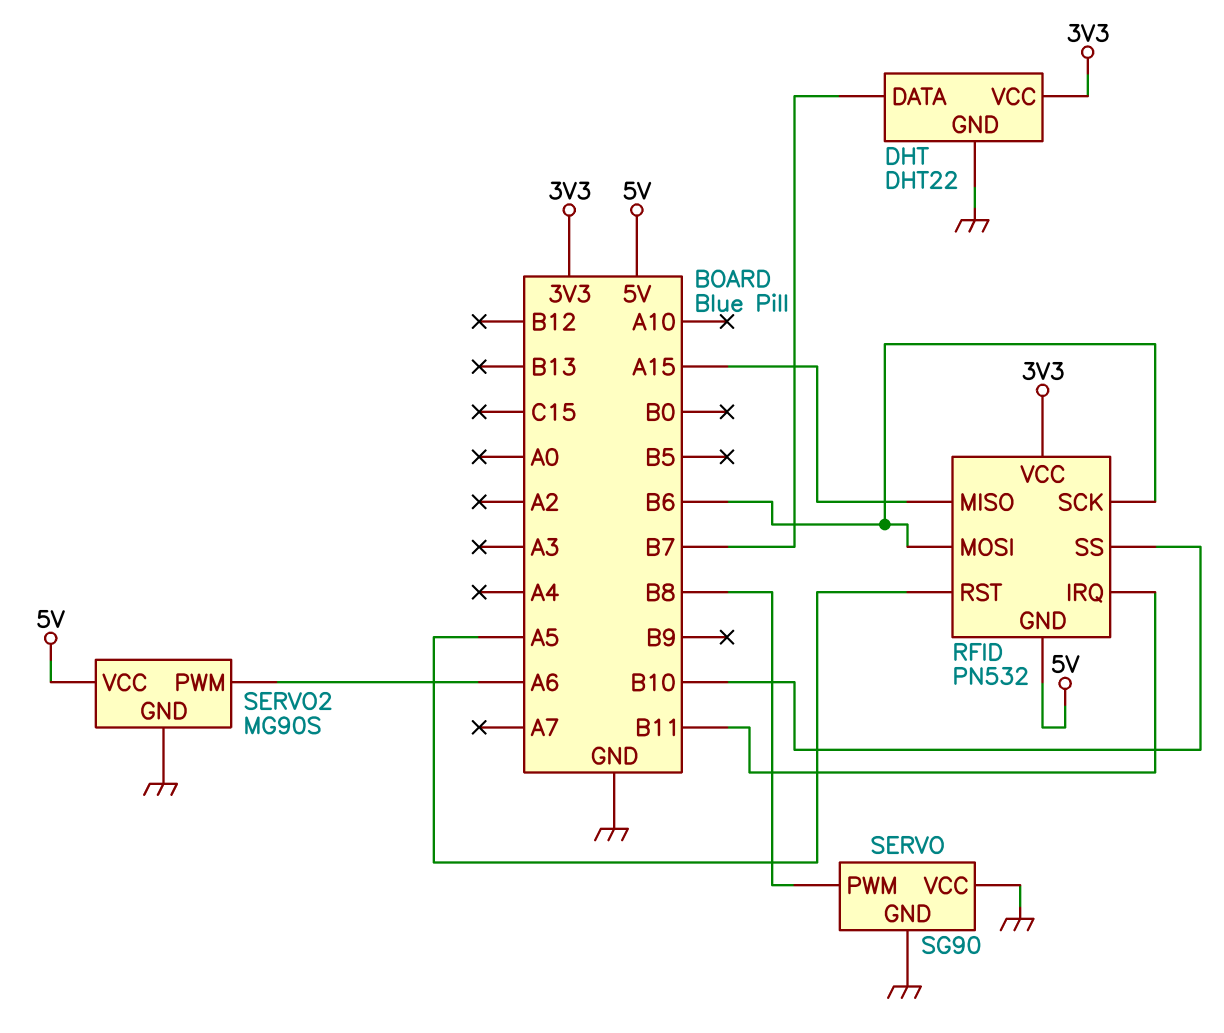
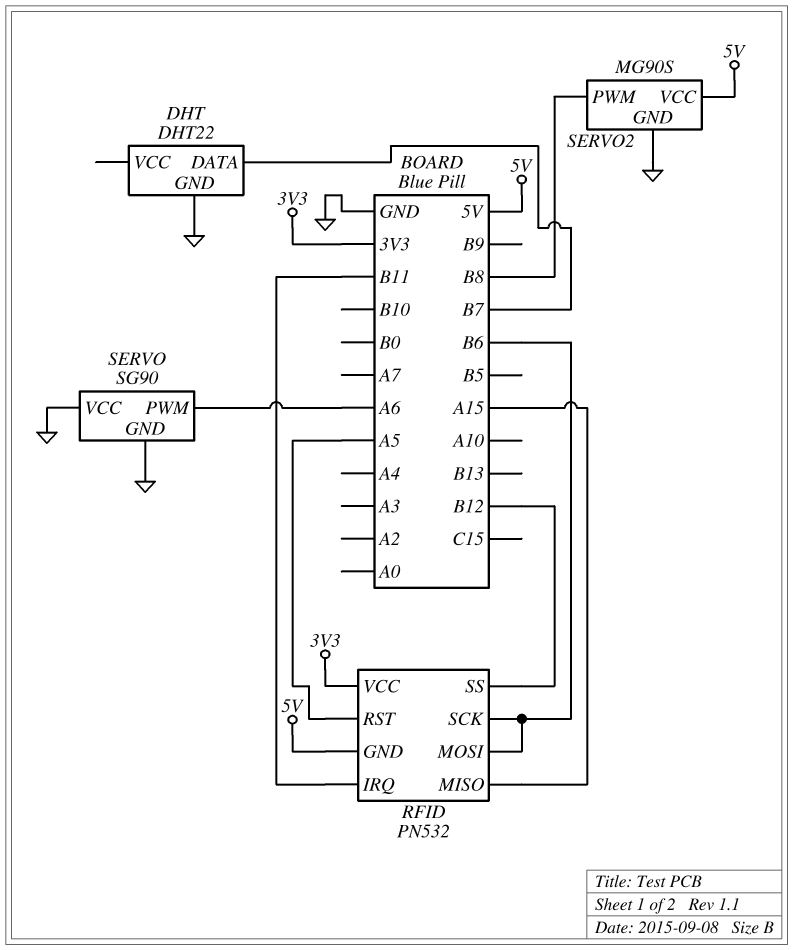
DHT pin VCC: 3V3 -> none
RFID pin SS: B10 -> B12
SERVO pin PWM: B8 -> A6
SERVO2 pin PWM: A6 -> B8

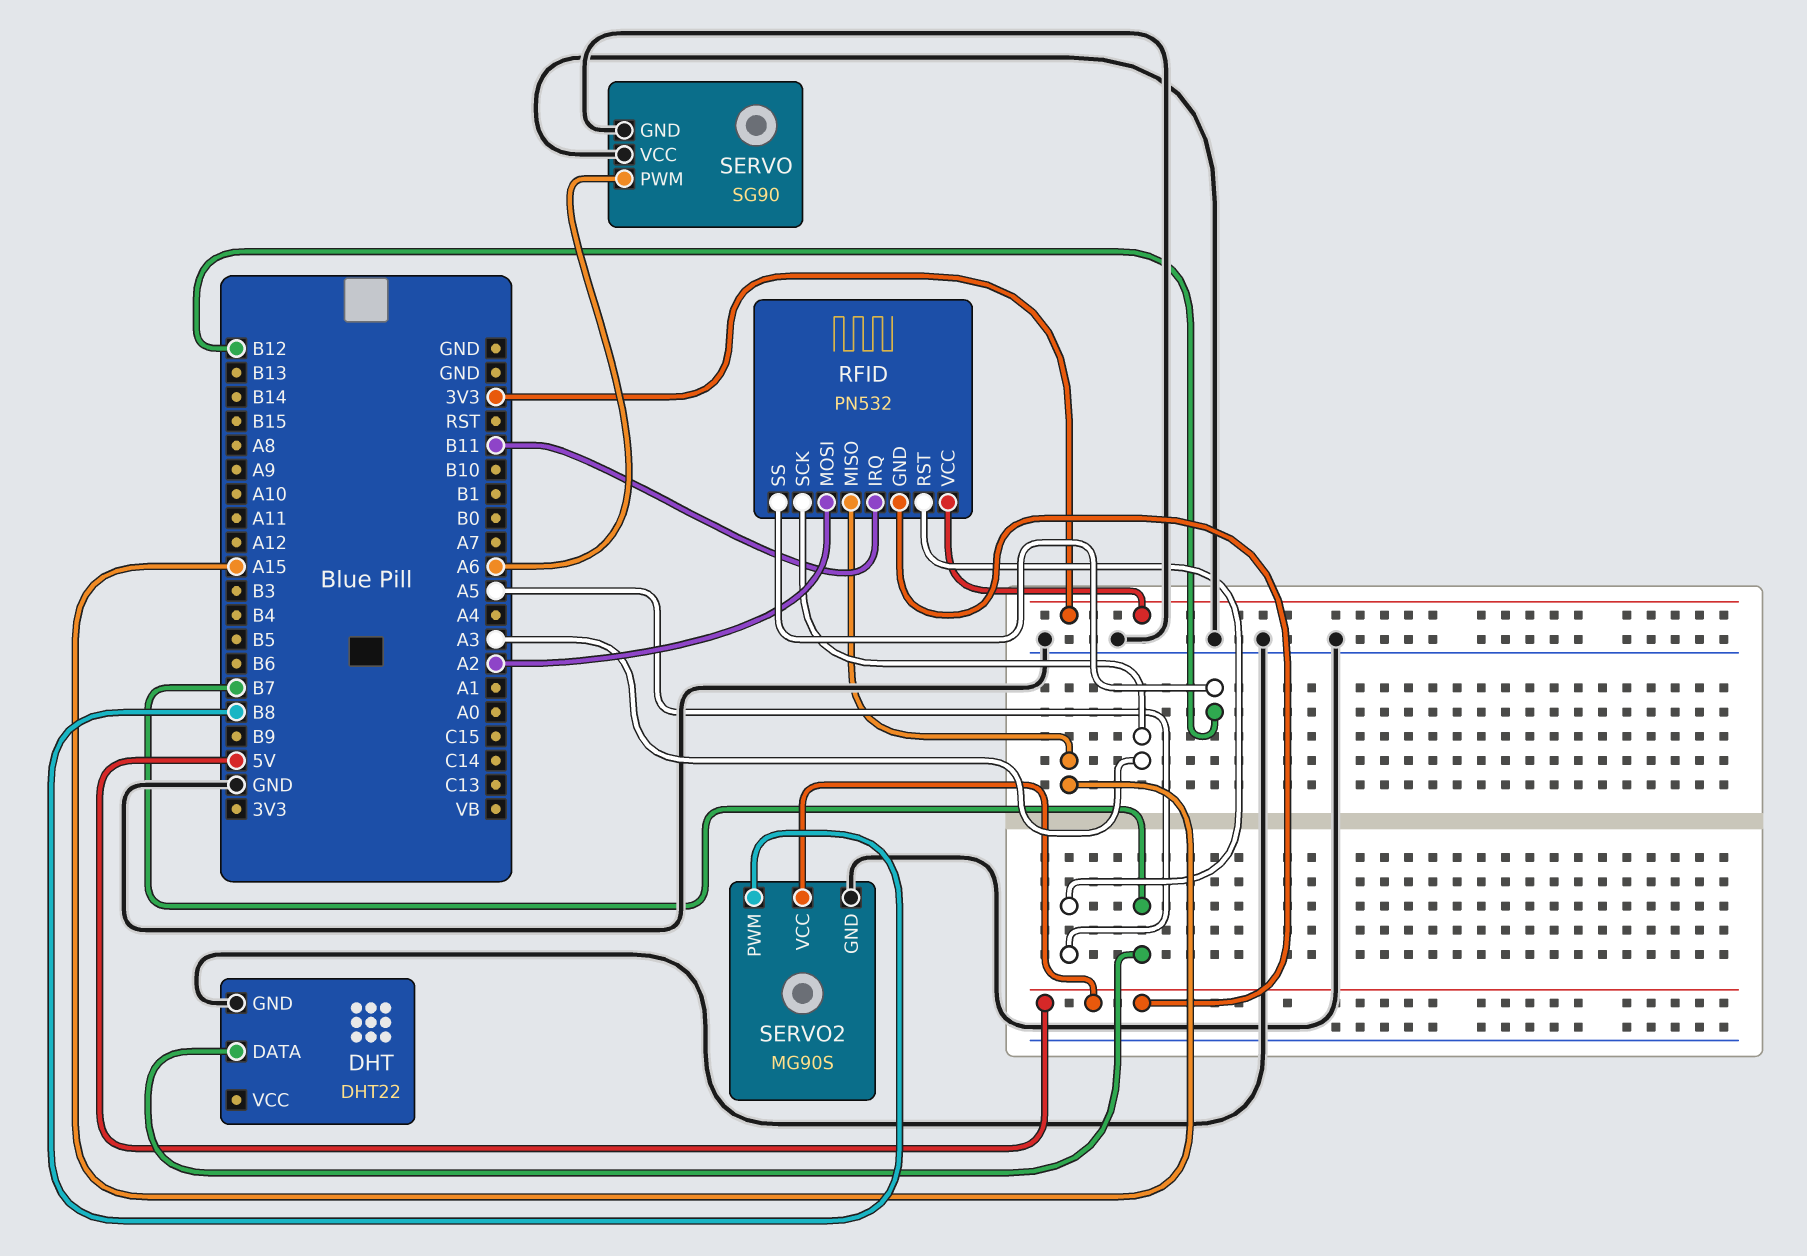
RFID pin MOSI: B6 -> A2
RFID pin SCK: B6 -> A3

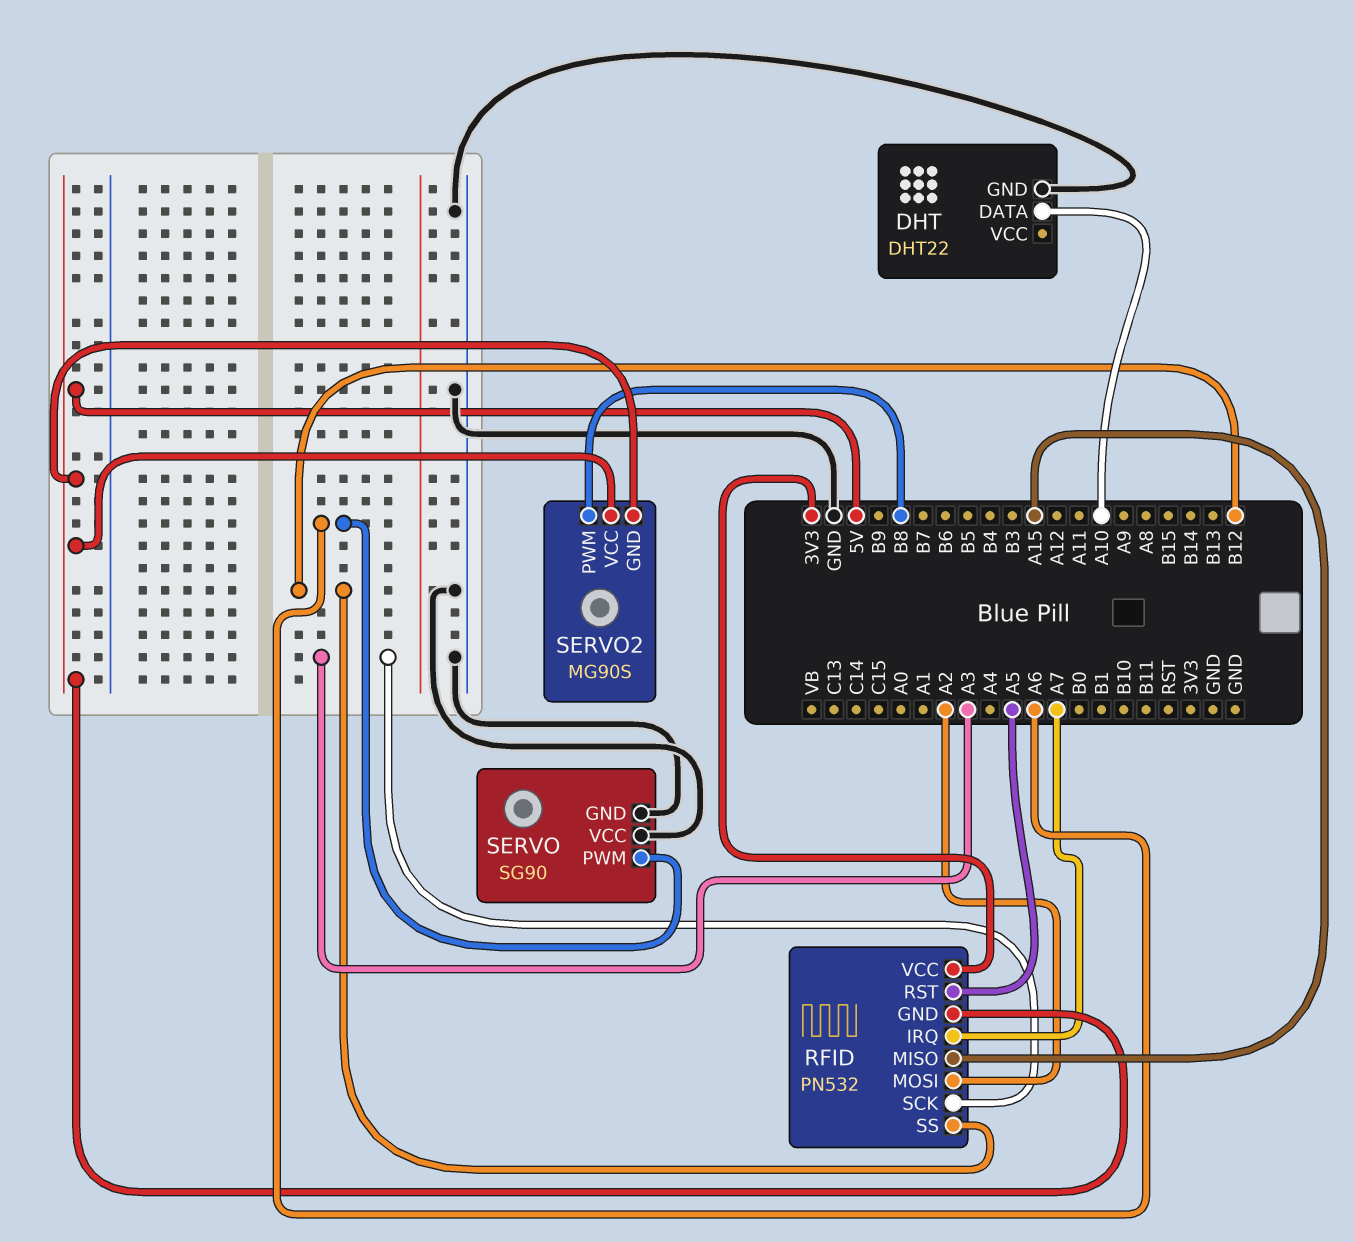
DHT pin DATA: B7 -> A10
RFID pin IRQ: B11 -> A7
SERVO2 pin GND: GND -> 5V

